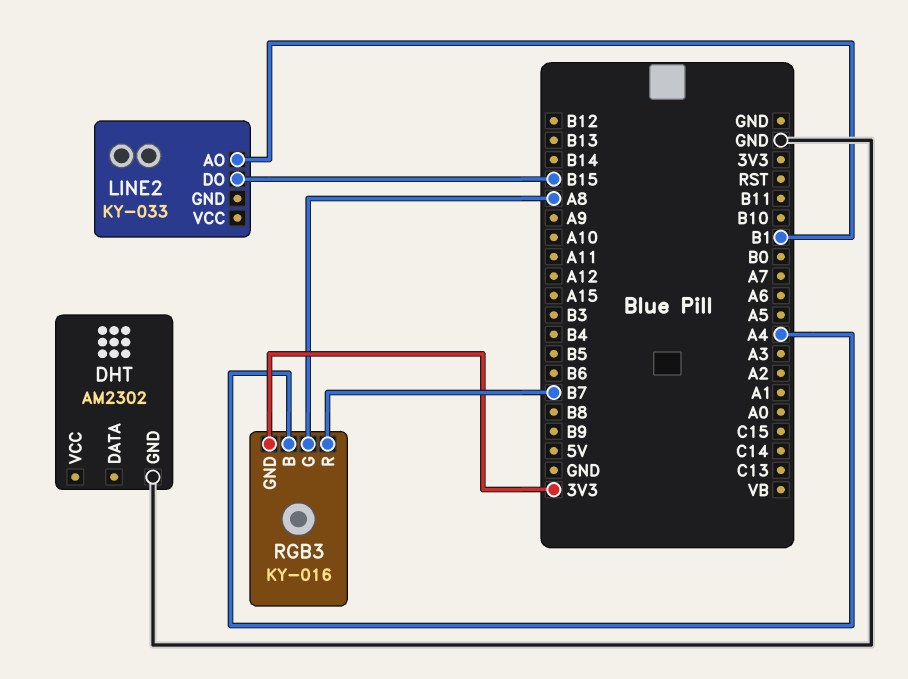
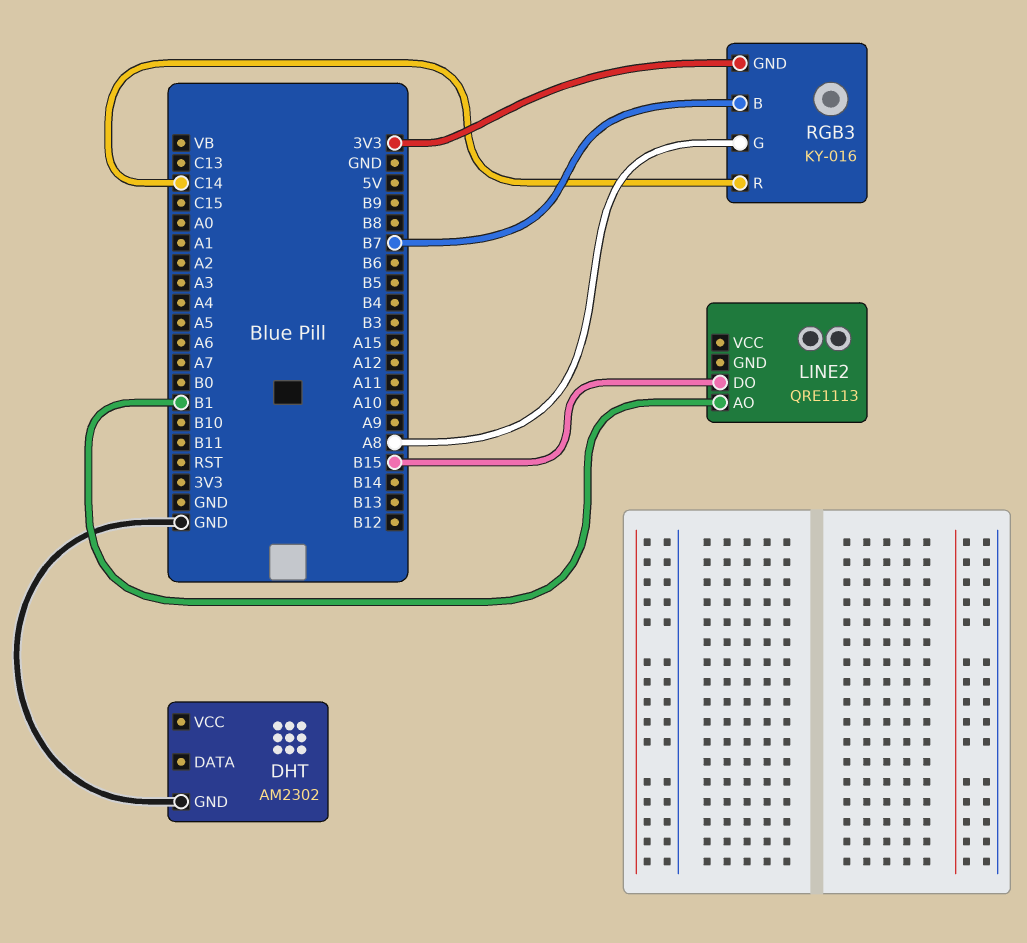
LINE2: KY-033 -> QRE1113
RGB3 pin B: A4 -> B7
RGB3 pin R: B7 -> C14

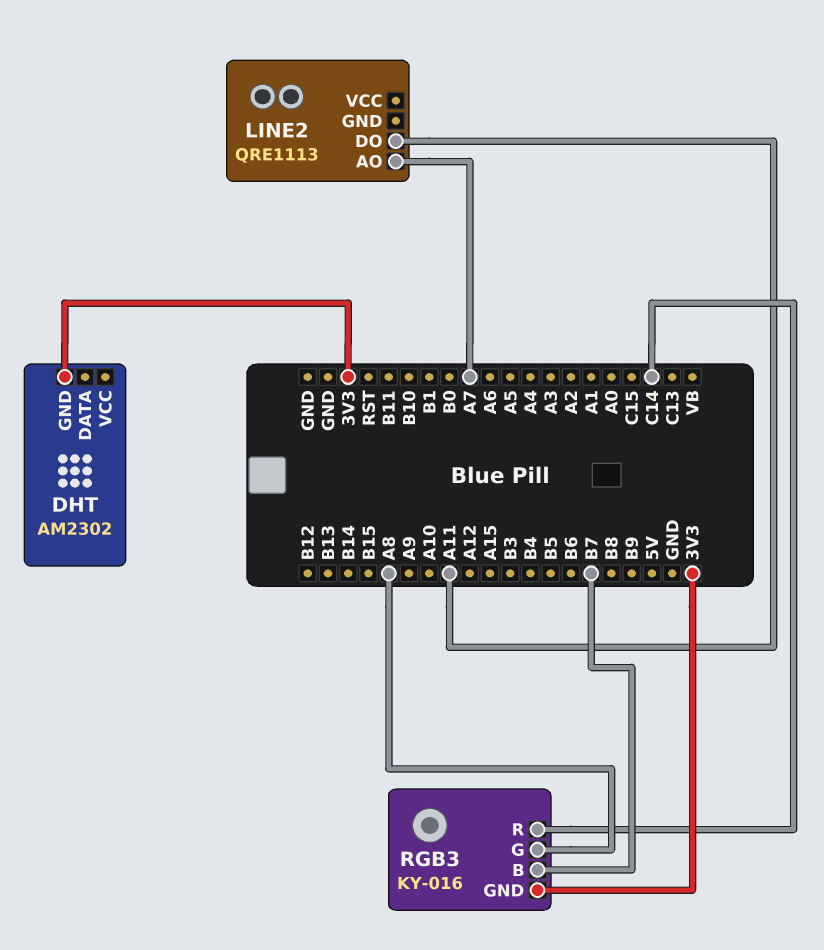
DHT pin GND: GND -> 3V3
LINE2 pin AO: B1 -> A7
LINE2 pin DO: B15 -> A11

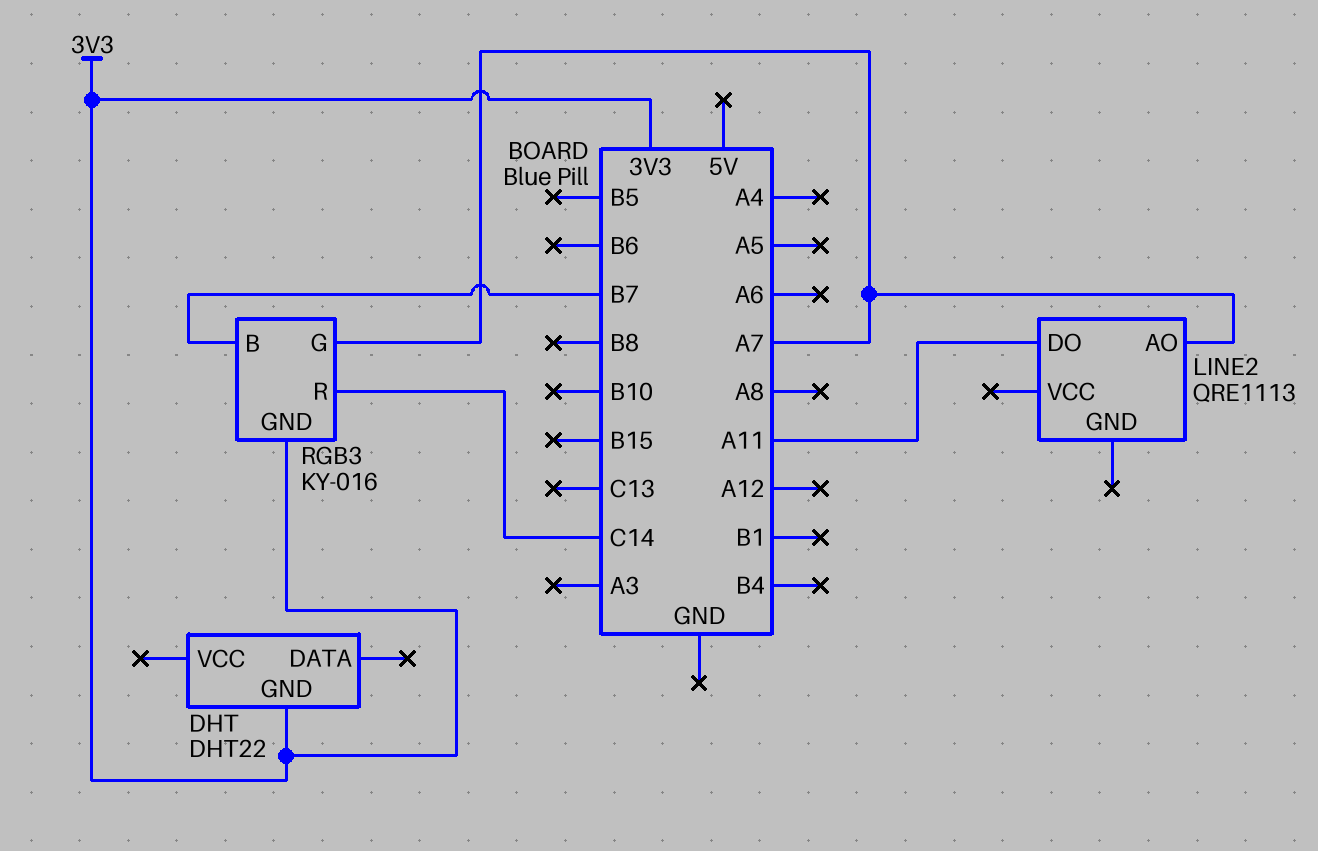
DHT: AM2302 -> DHT22
RGB3 pin G: A8 -> A7

